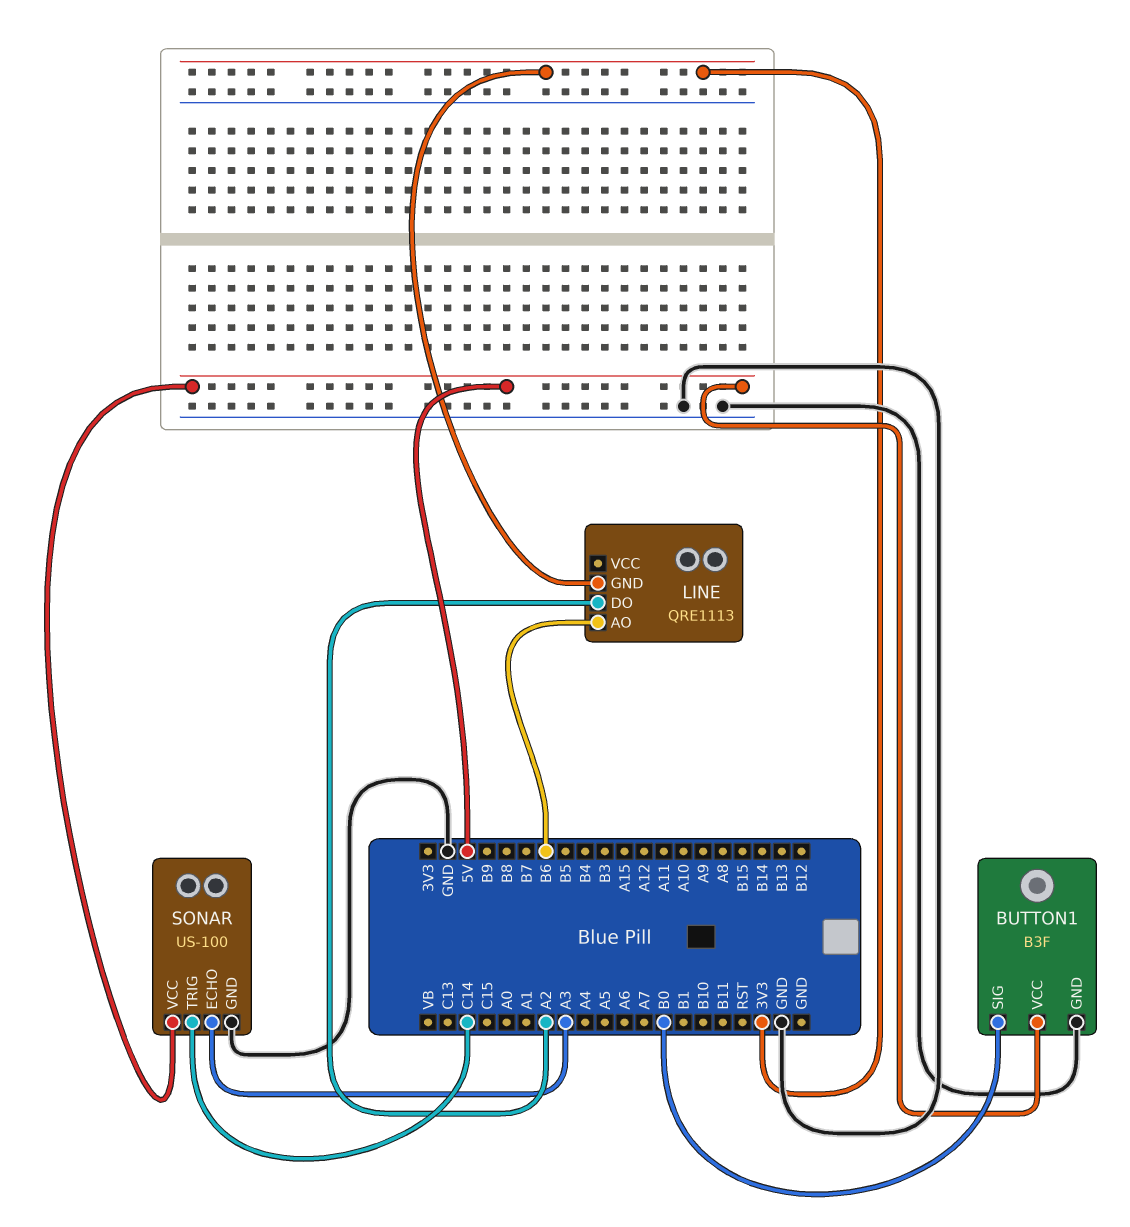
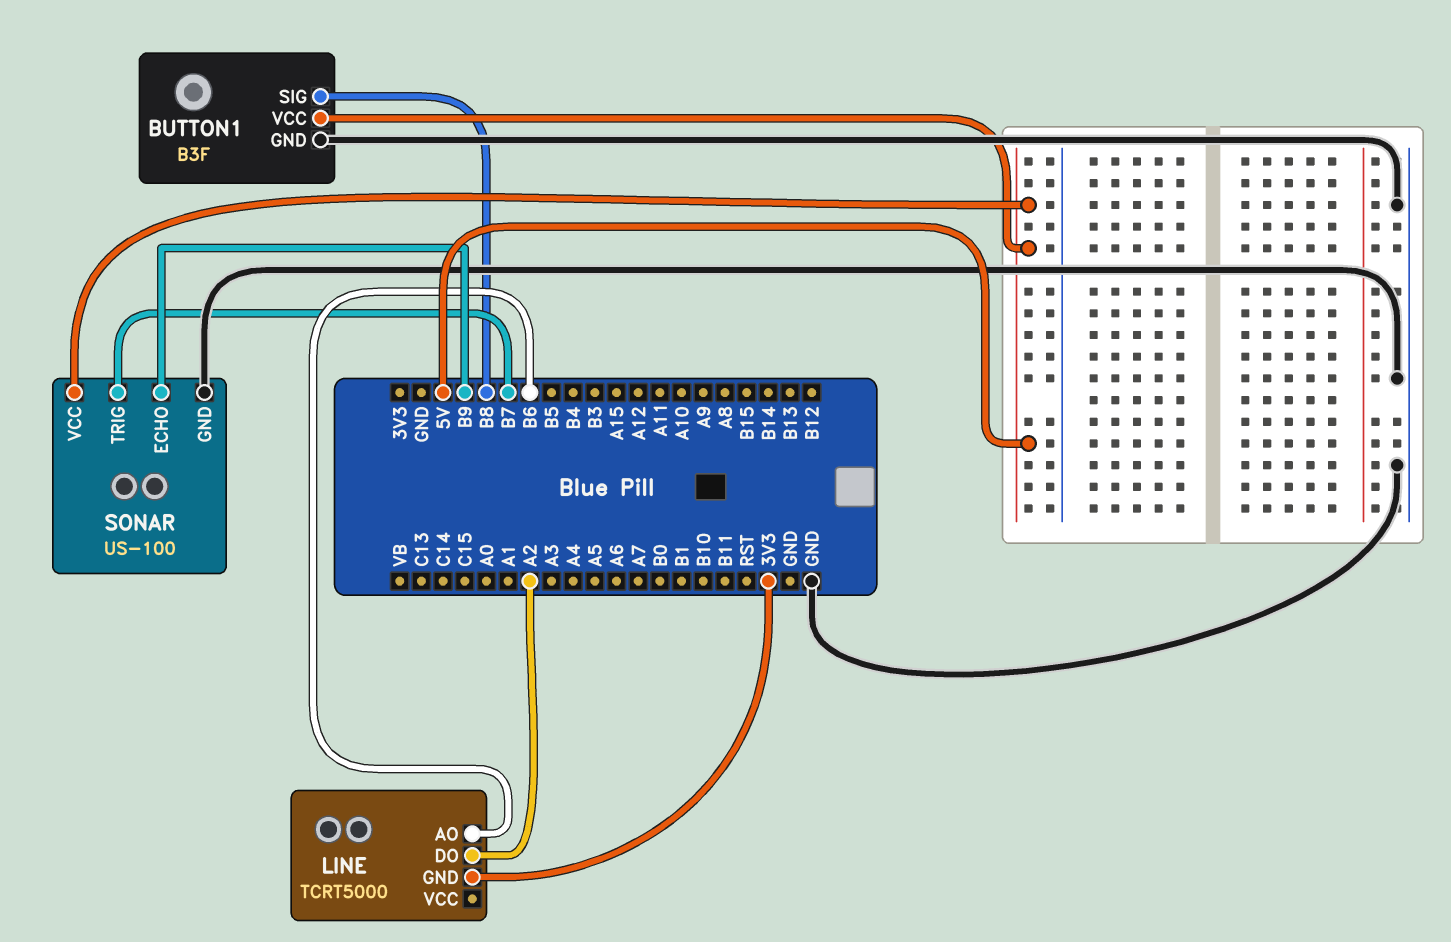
BUTTON1 pin SIG: B0 -> B8
LINE: QRE1113 -> TCRT5000
SONAR pin ECHO: A3 -> B9
SONAR pin TRIG: C14 -> B7

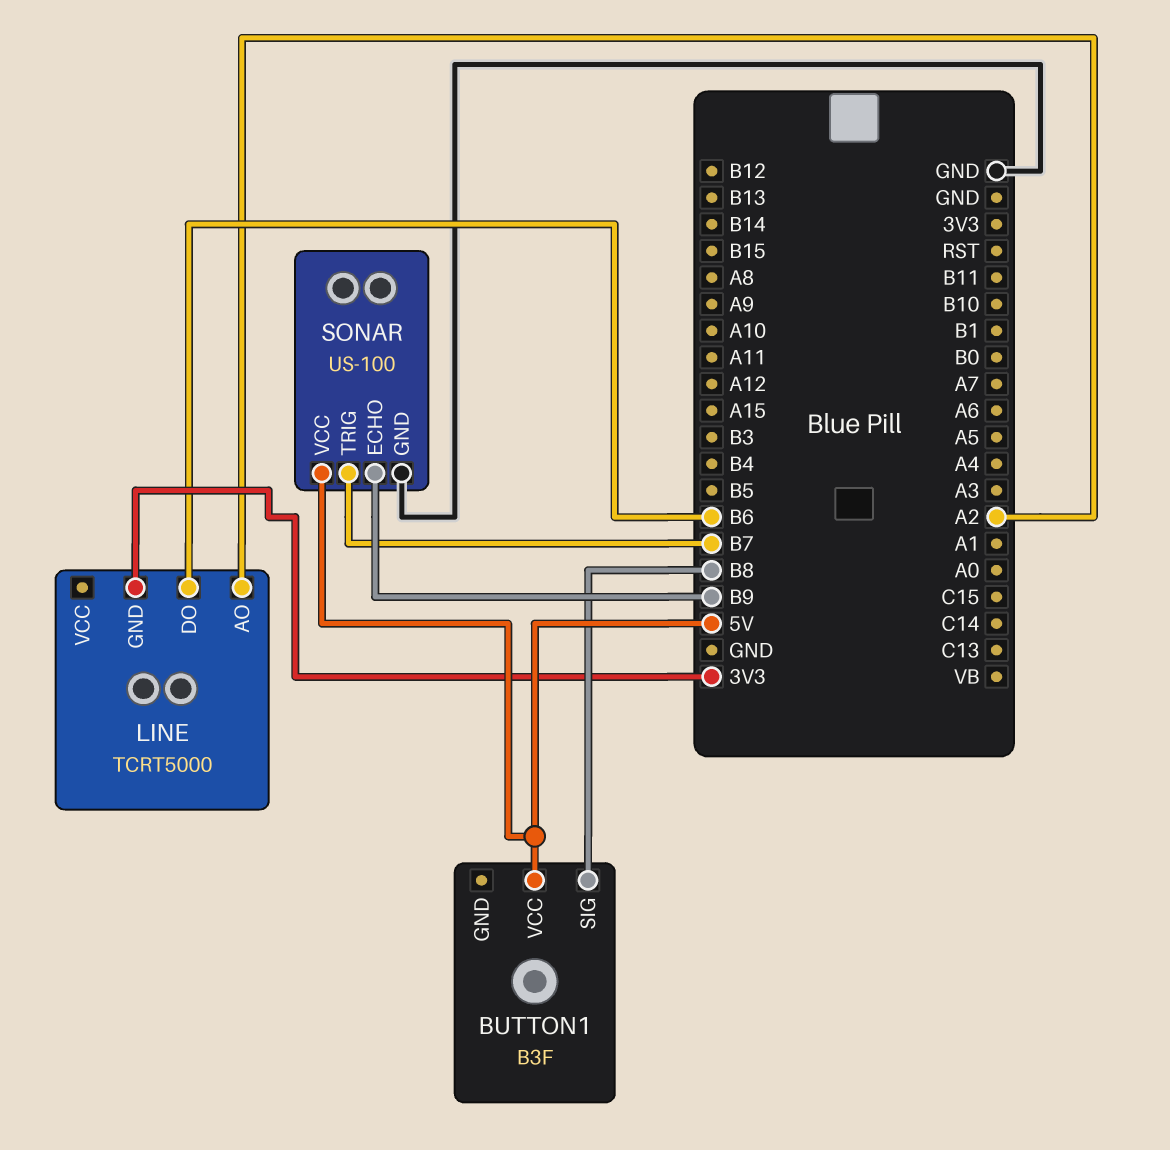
BUTTON1 pin GND: GND -> none
LINE pin AO: B6 -> A2
LINE pin DO: A2 -> B6

